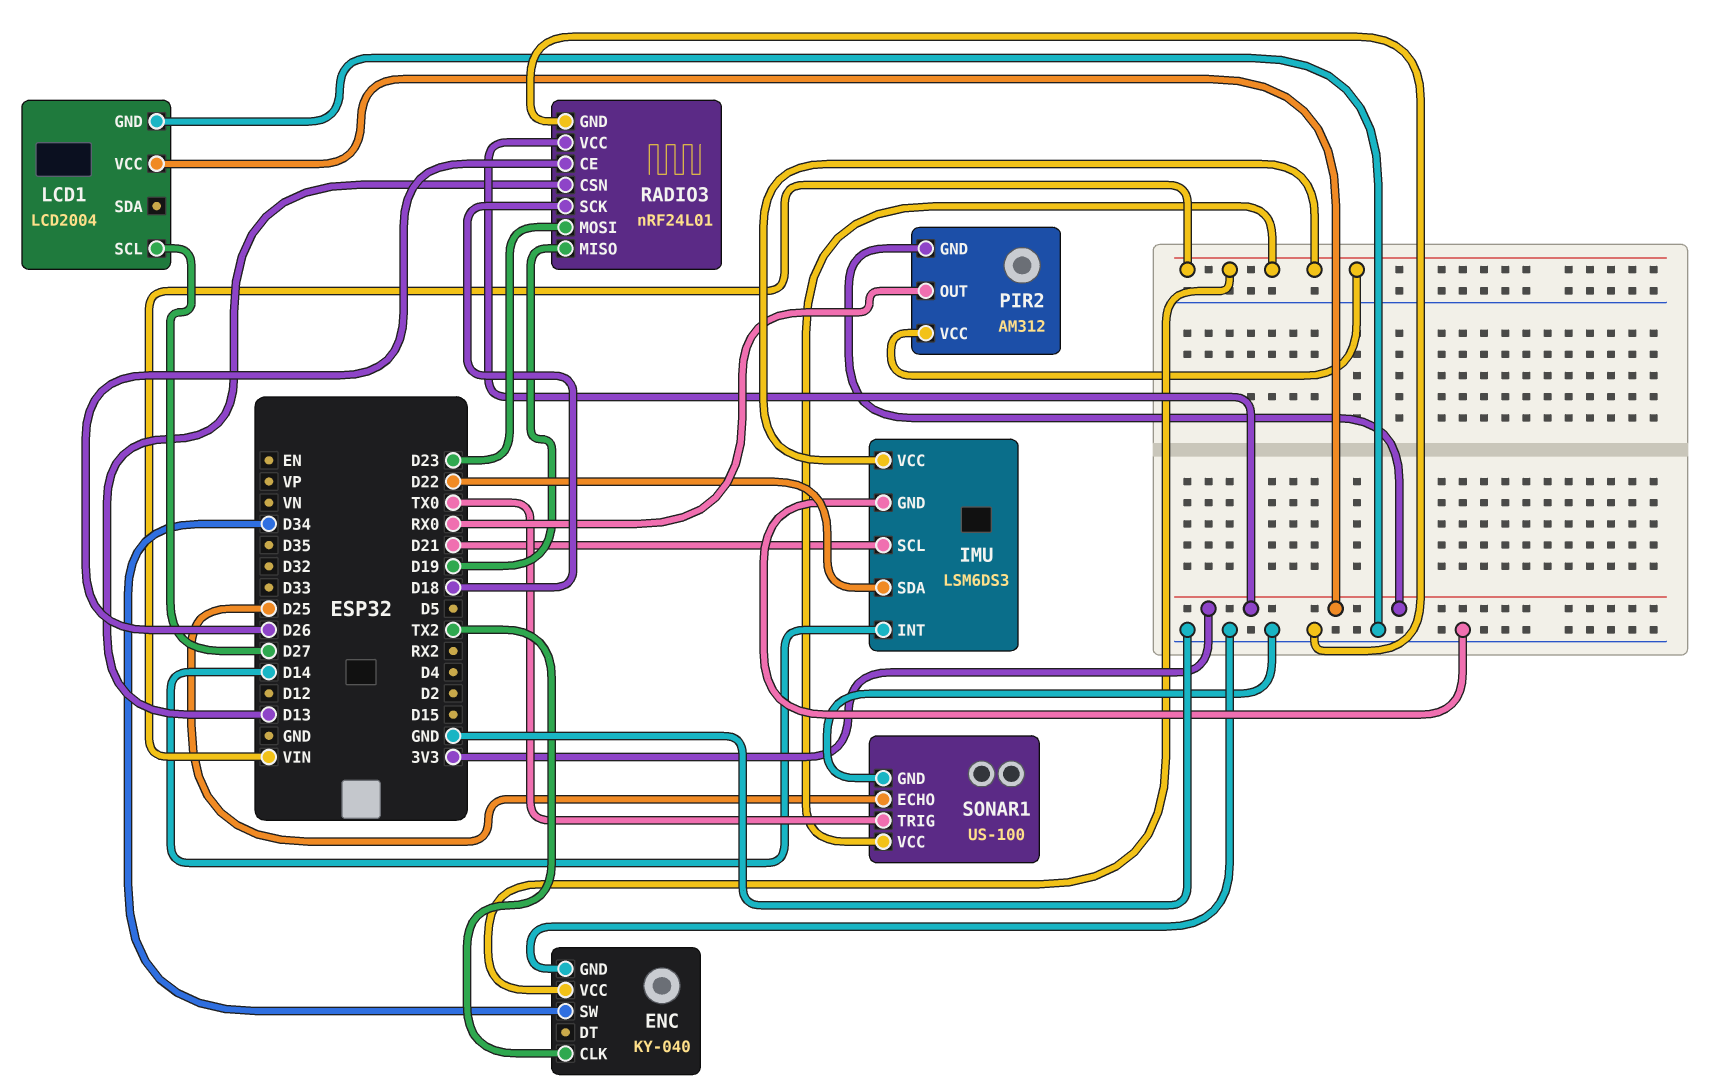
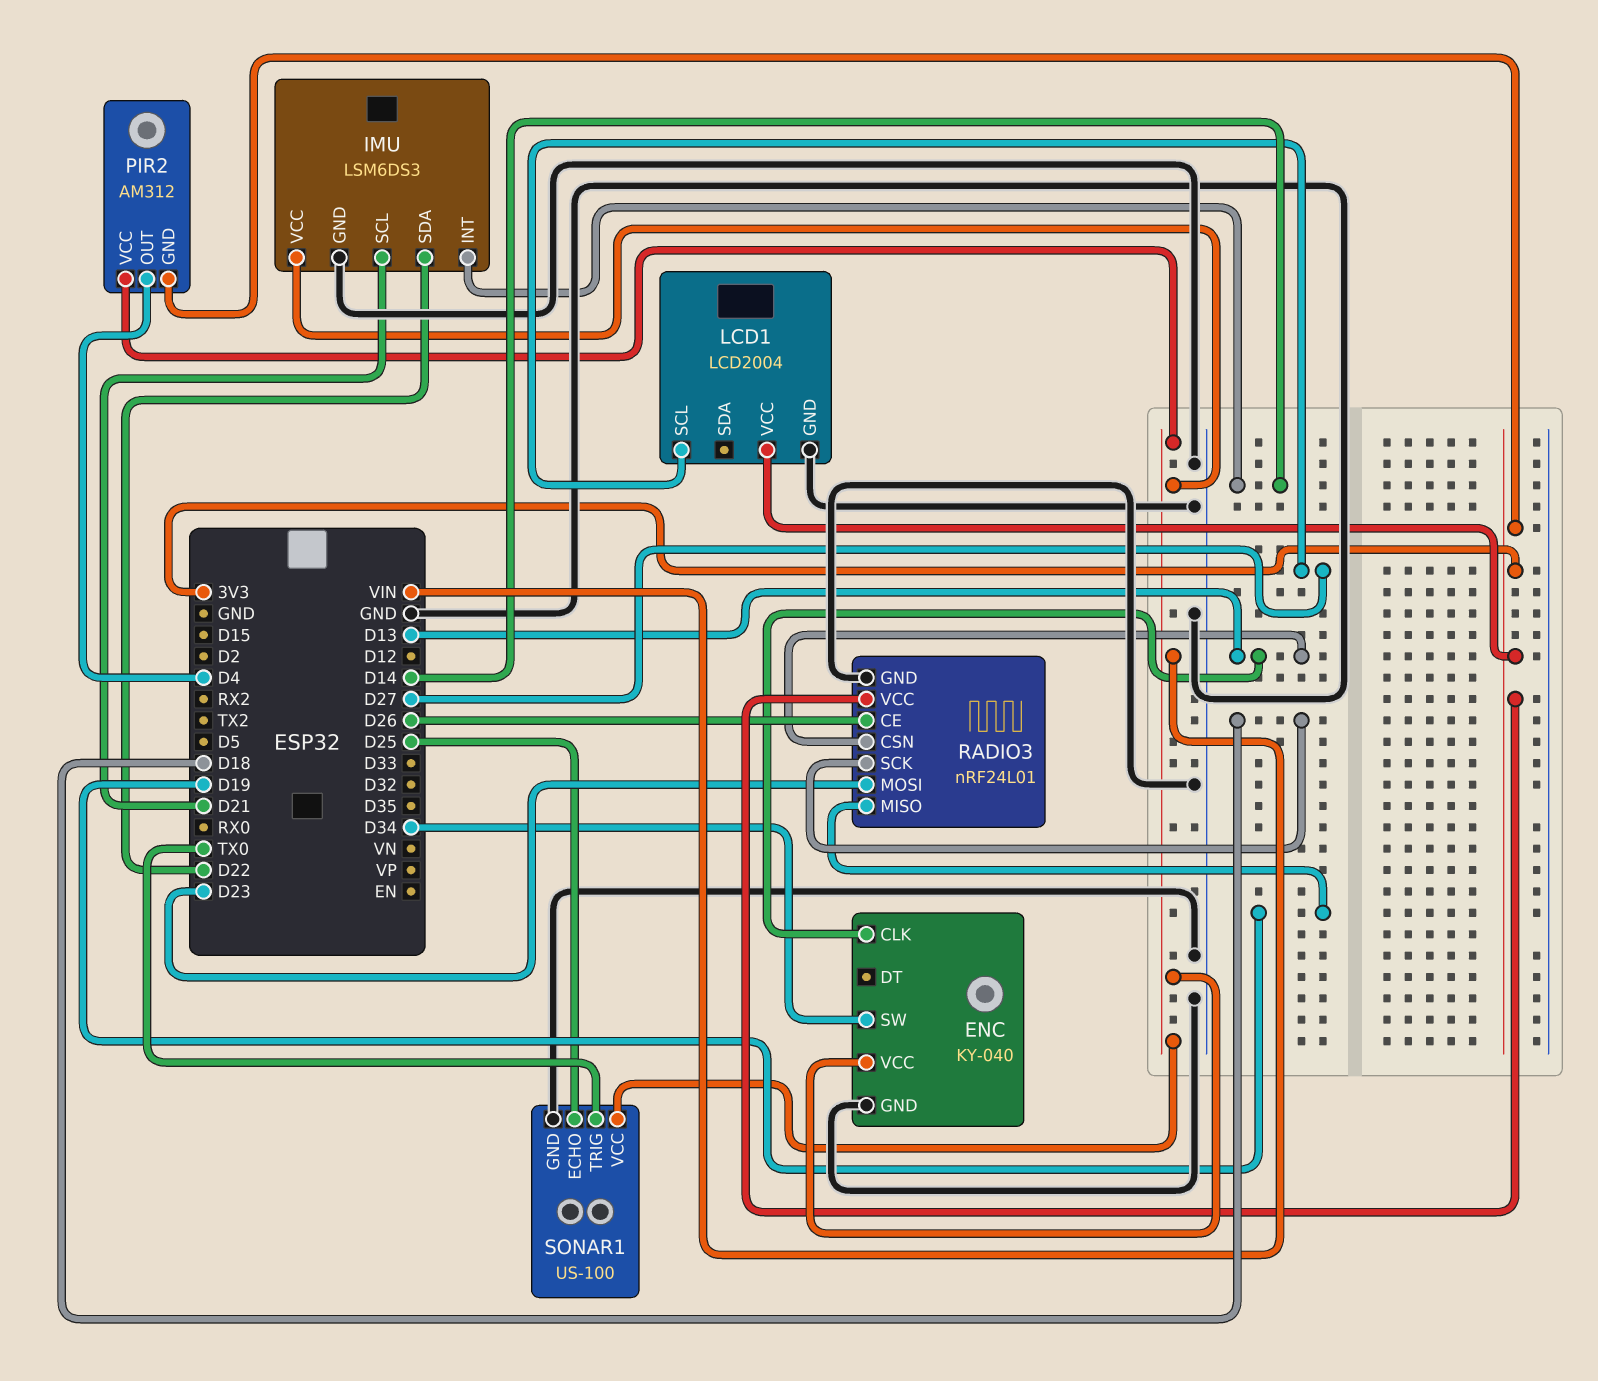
ENC pin CLK: TX2 -> D13
PIR2 pin OUT: RX0 -> D4

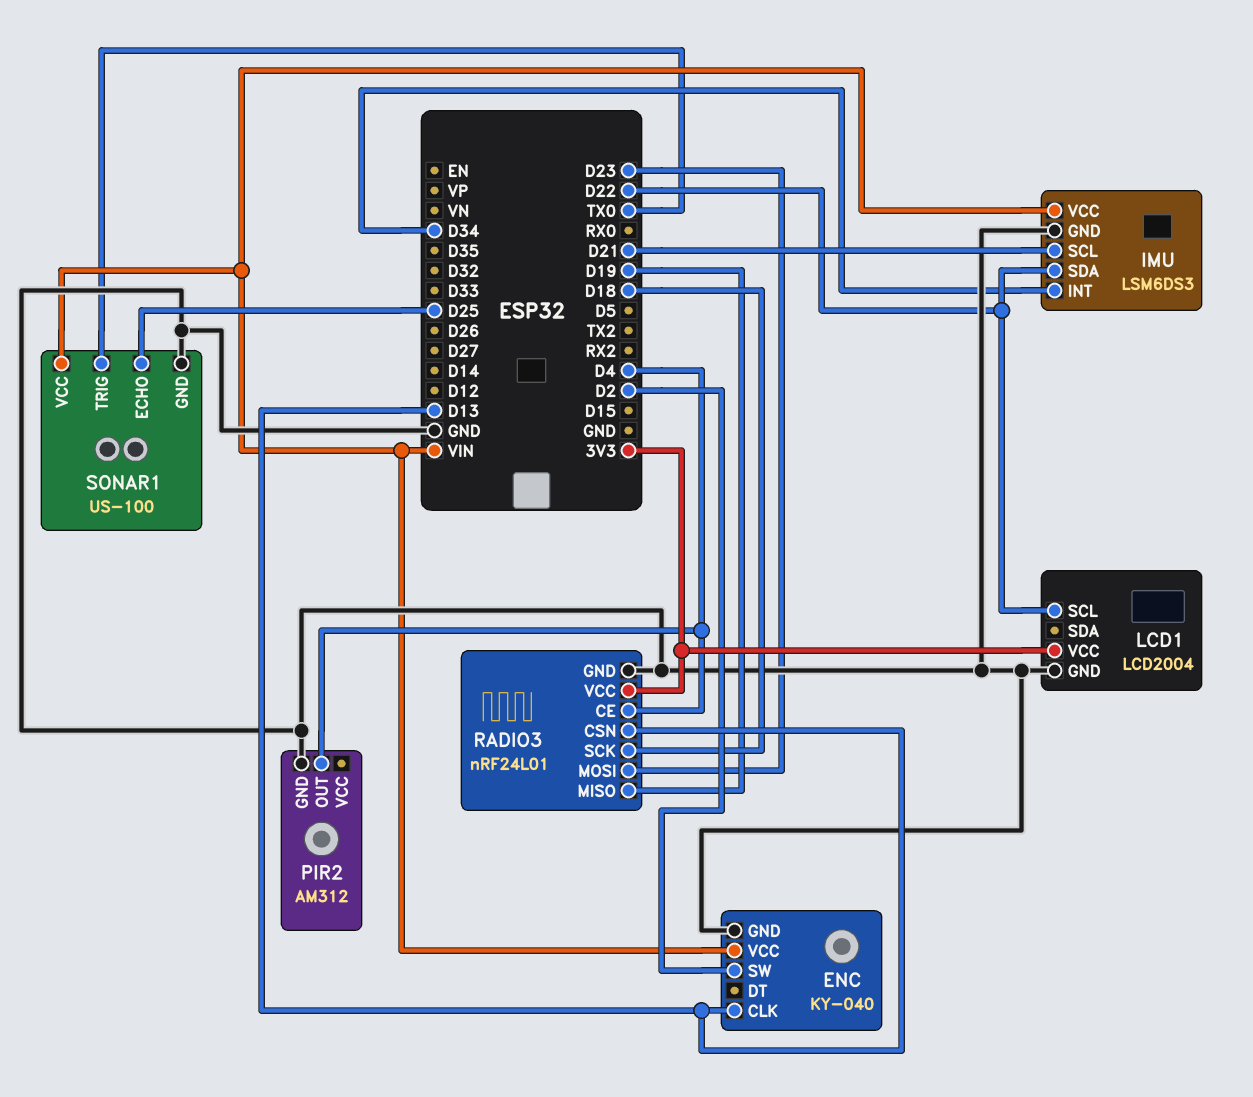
ENC pin SW: D34 -> D2
IMU pin INT: D14 -> D34
LCD1 pin SCL: D27 -> D22
PIR2 pin GND: 3V3 -> GND
PIR2 pin VCC: VIN -> none
RADIO3 pin CE: D26 -> D4

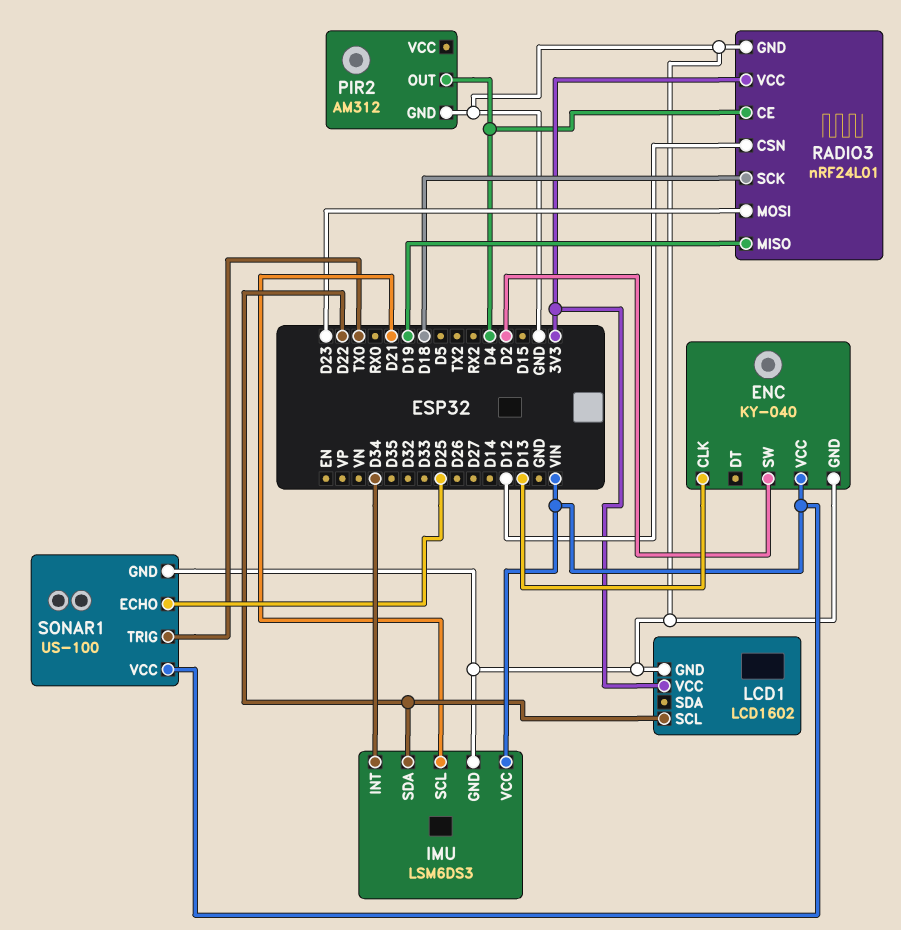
LCD1: LCD2004 -> LCD1602
RADIO3 pin CSN: D13 -> D12

